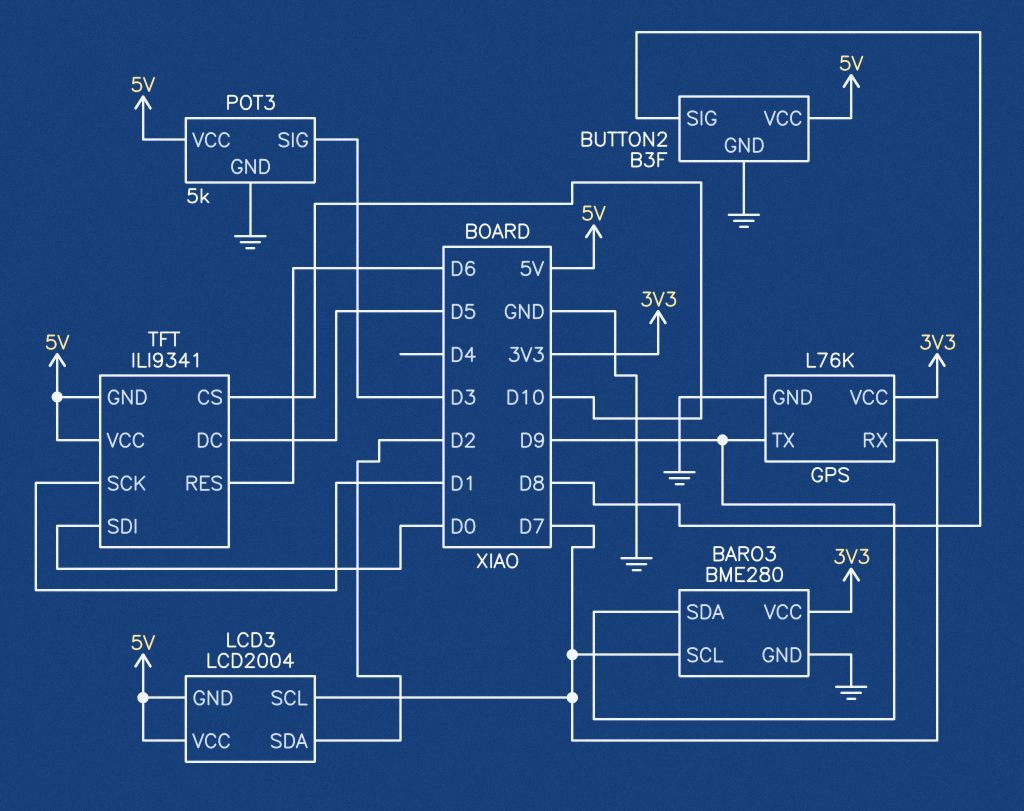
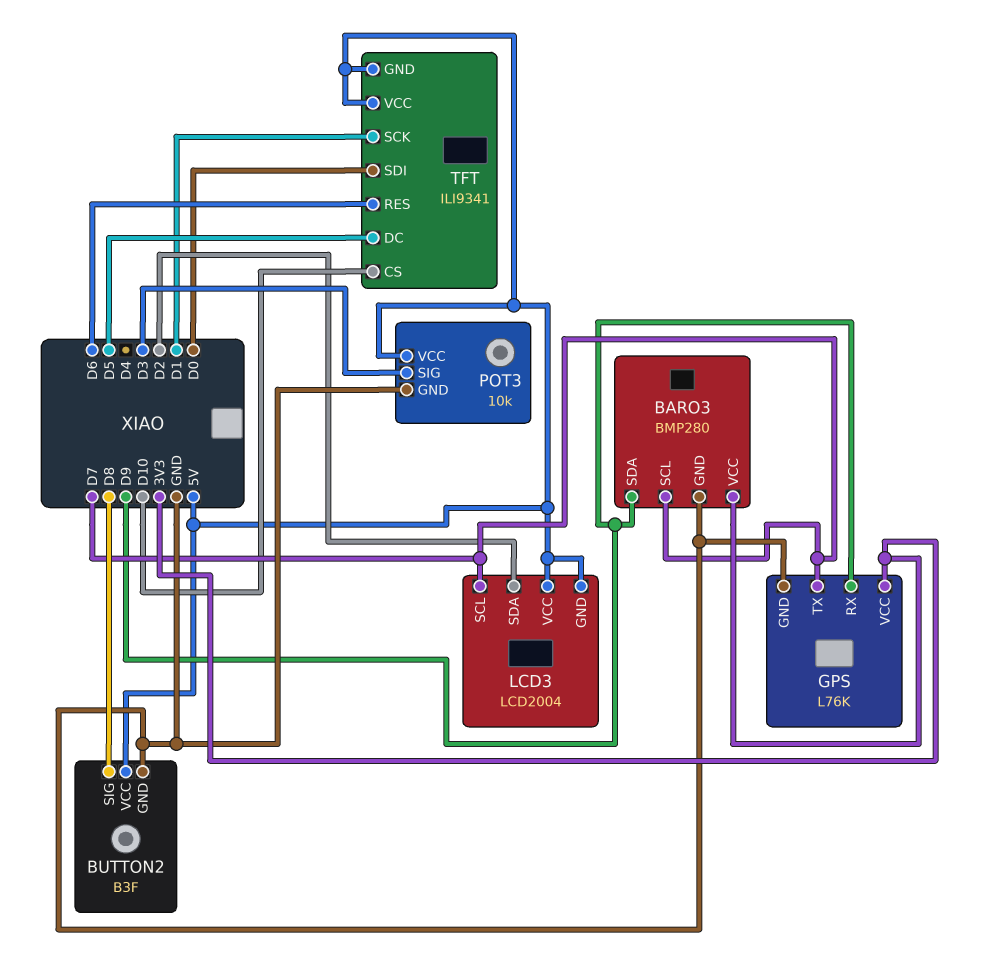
BARO3: BME280 -> BMP280
GPS pin RX: D7 -> D9
GPS pin TX: D9 -> D7
POT3: 5k -> 10k

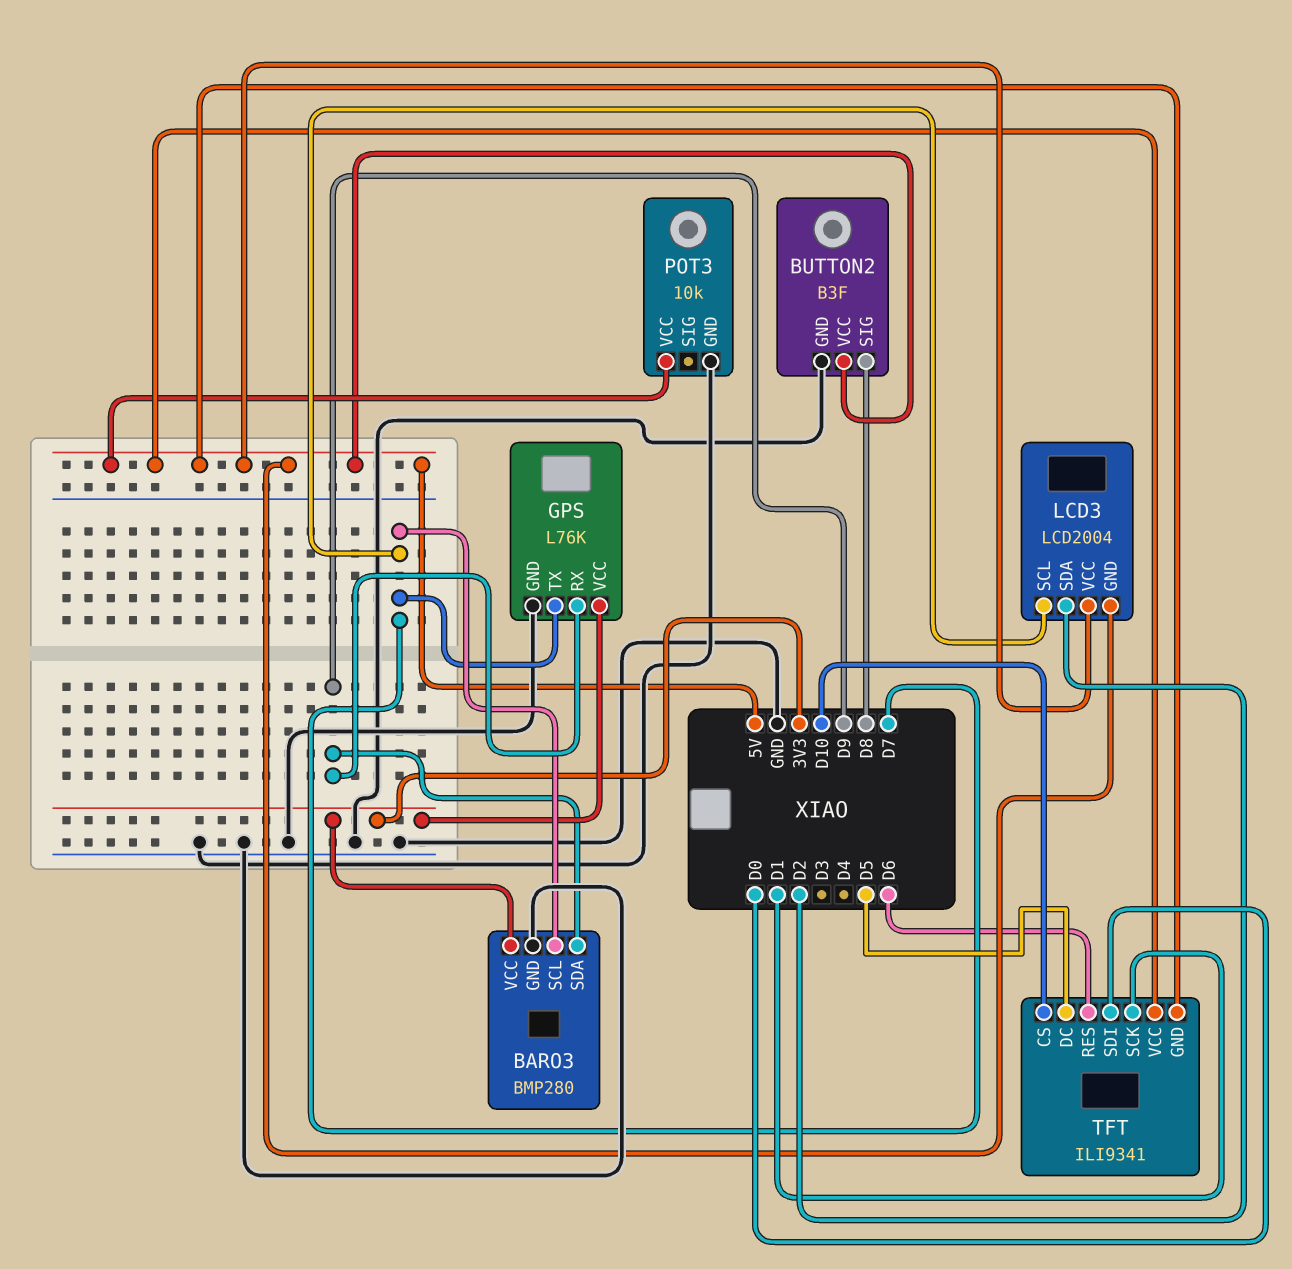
POT3 pin SIG: D3 -> none

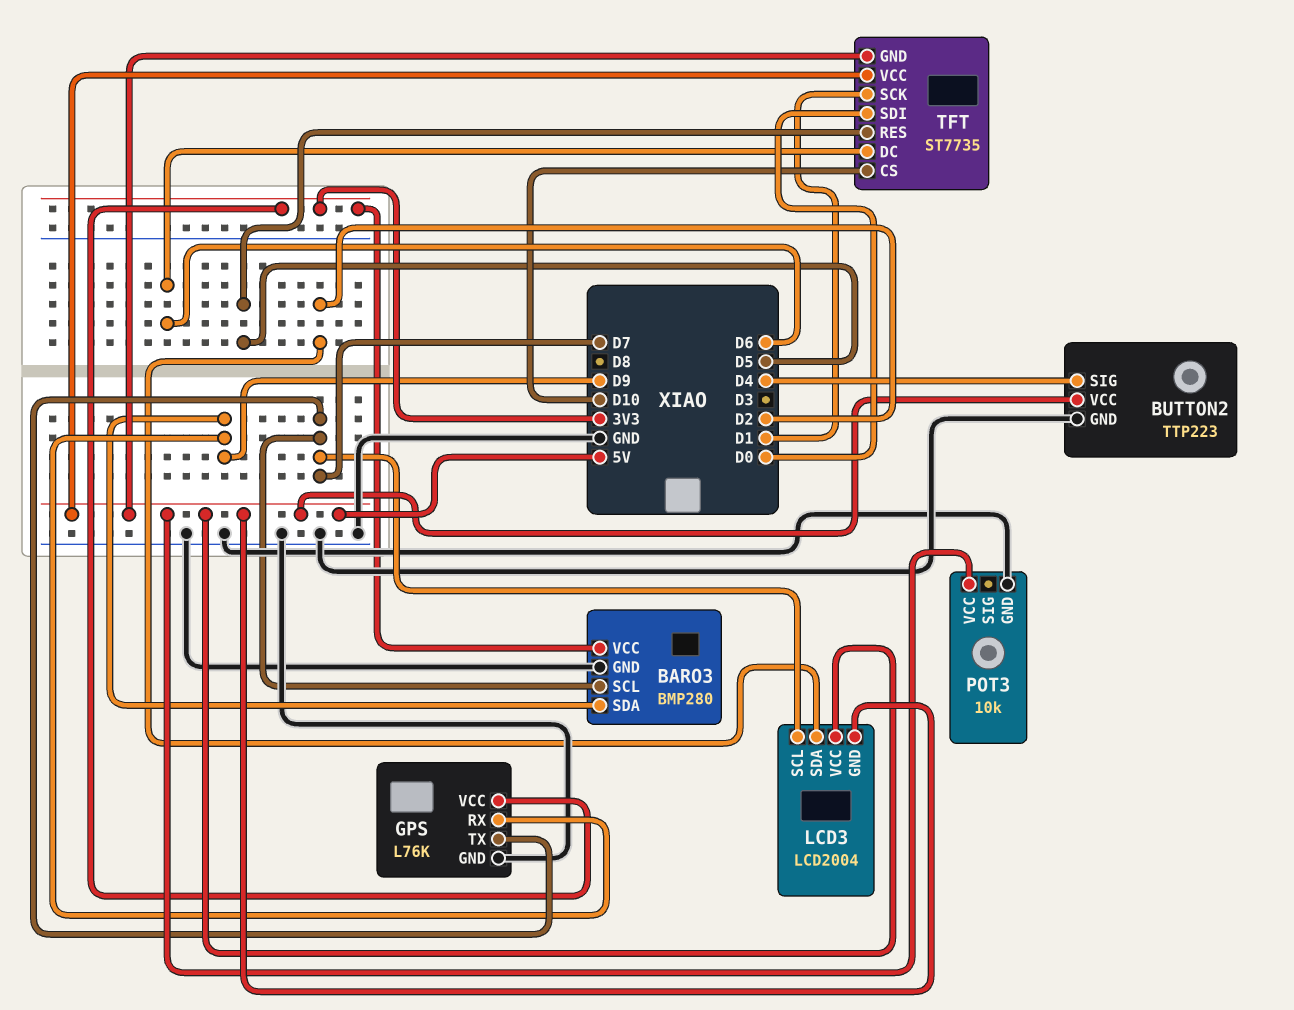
BUTTON2: B3F -> TTP223
BUTTON2 pin SIG: D8 -> D4
TFT: ILI9341 -> ST7735
TFT pin DC: D5 -> D6
TFT pin RES: D6 -> D5

